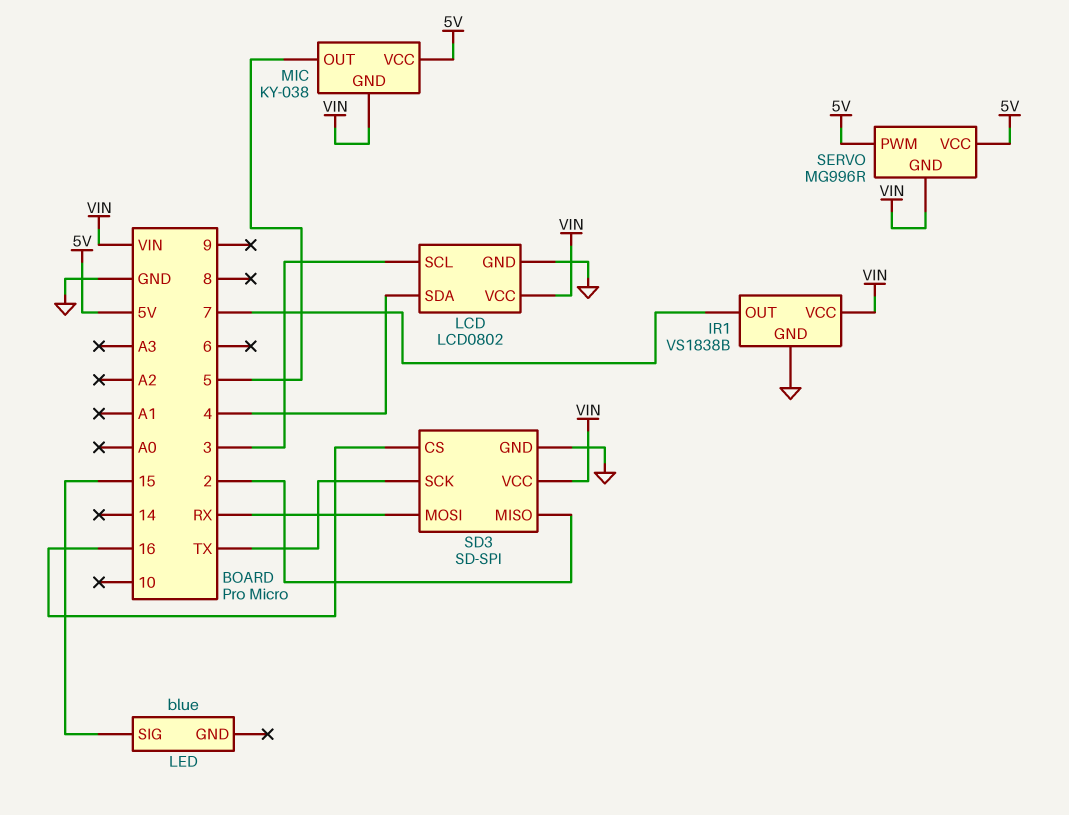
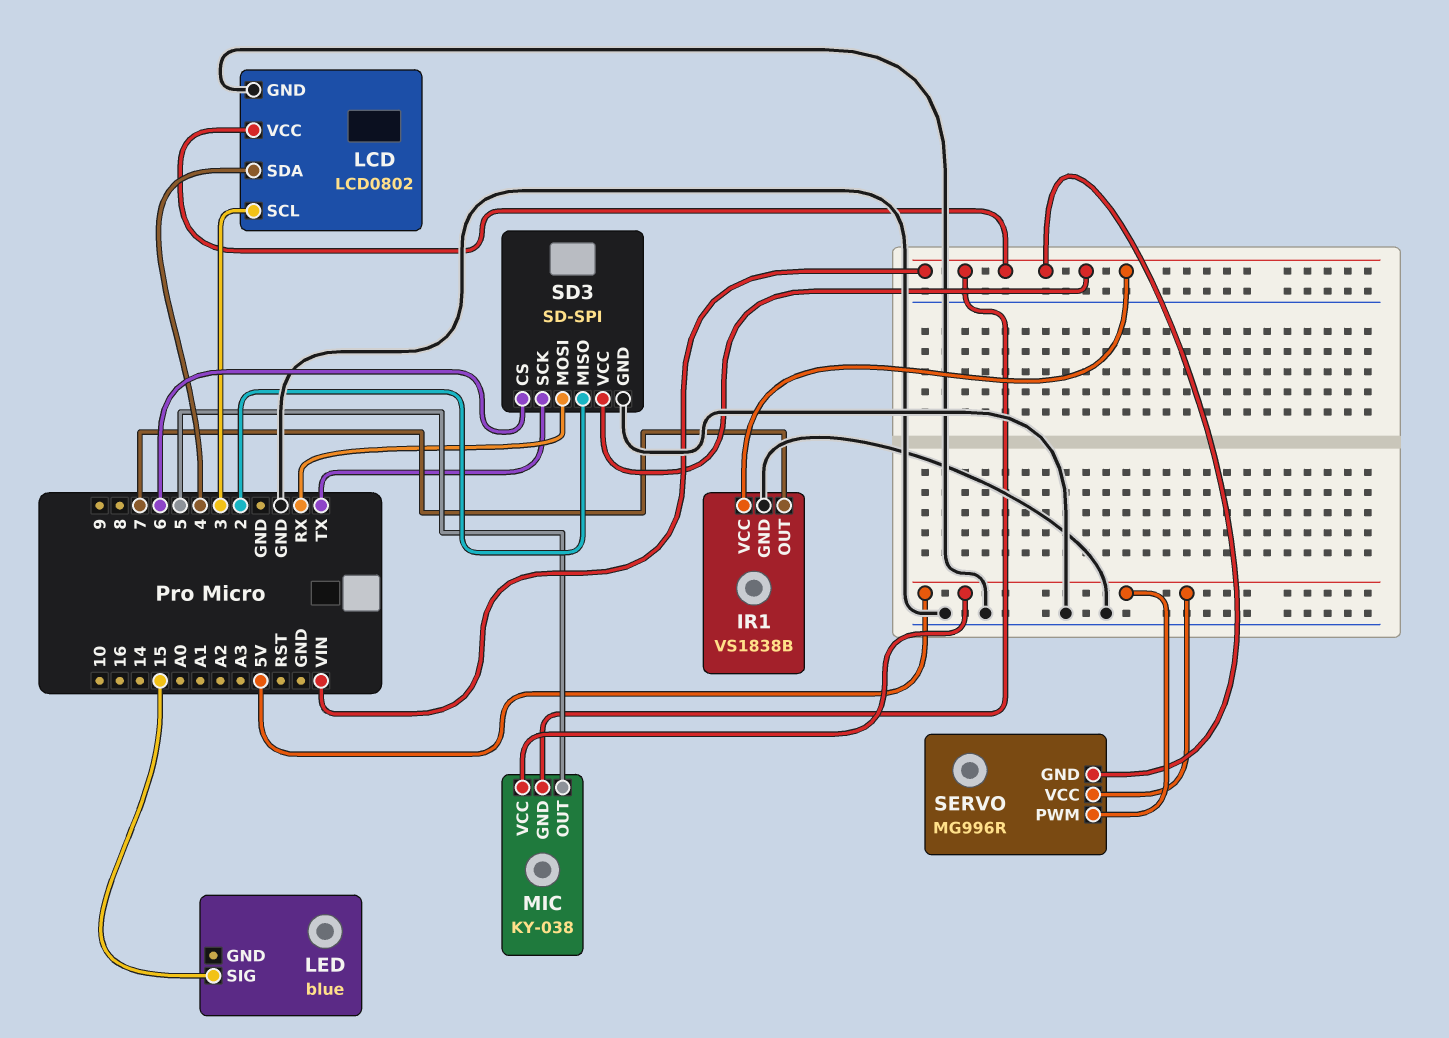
SD3 pin CS: 16 -> 6

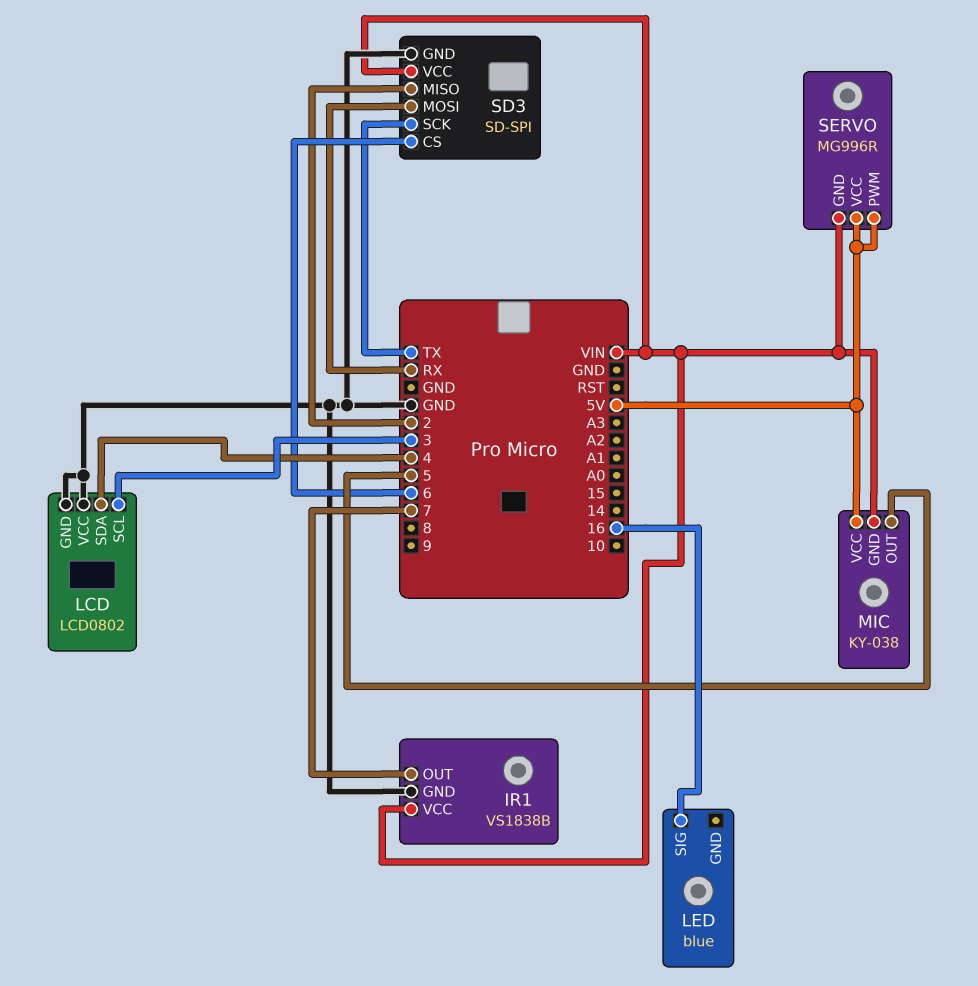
LCD pin VCC: VIN -> GND
LED pin SIG: 15 -> 16

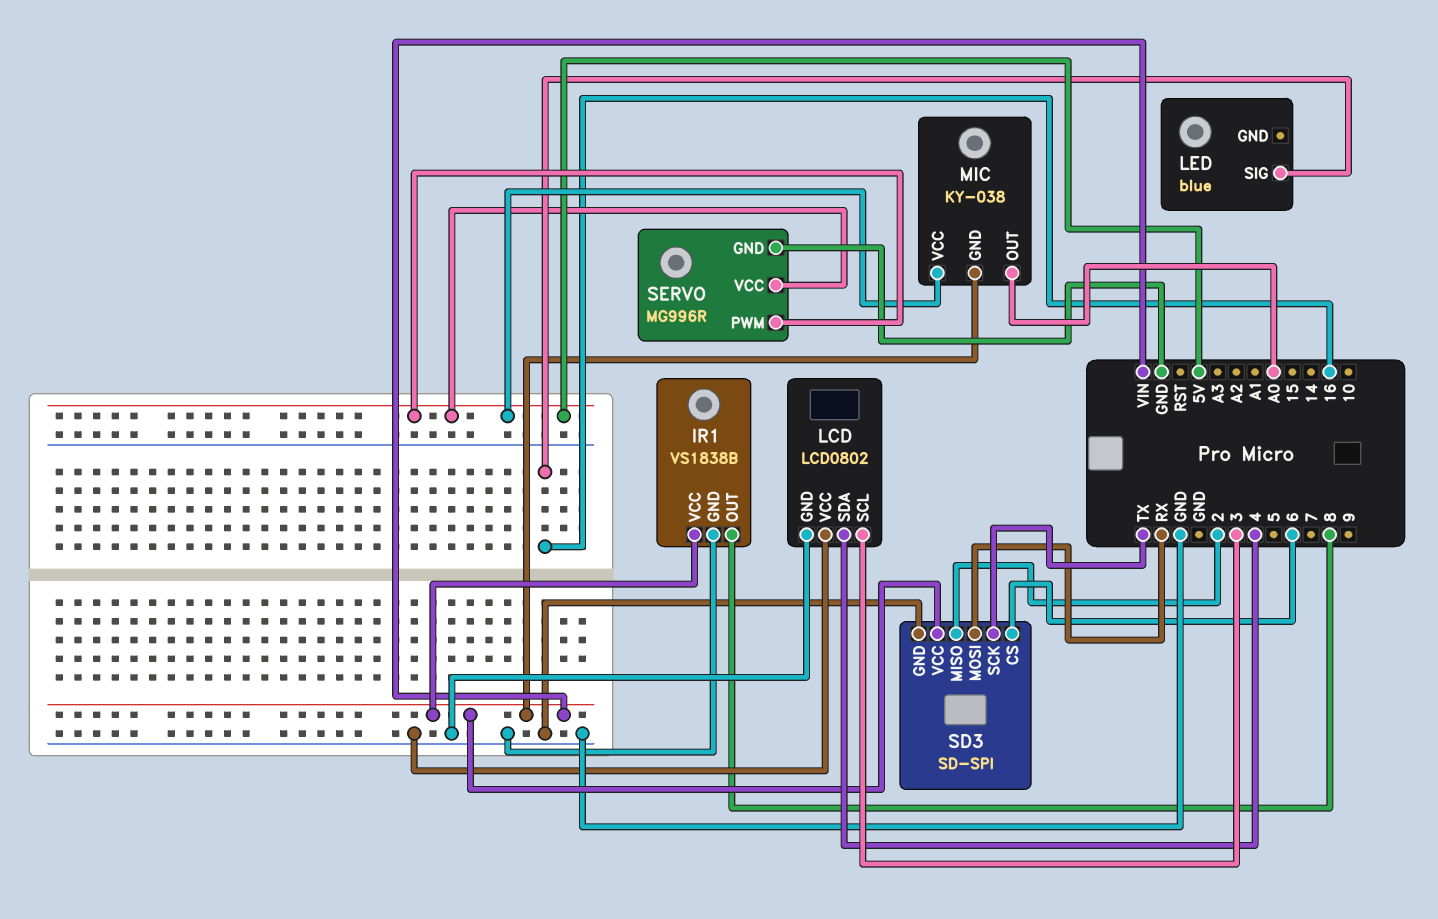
IR1 pin OUT: 7 -> 8
MIC pin OUT: 5 -> A0
SERVO pin GND: VIN -> GND

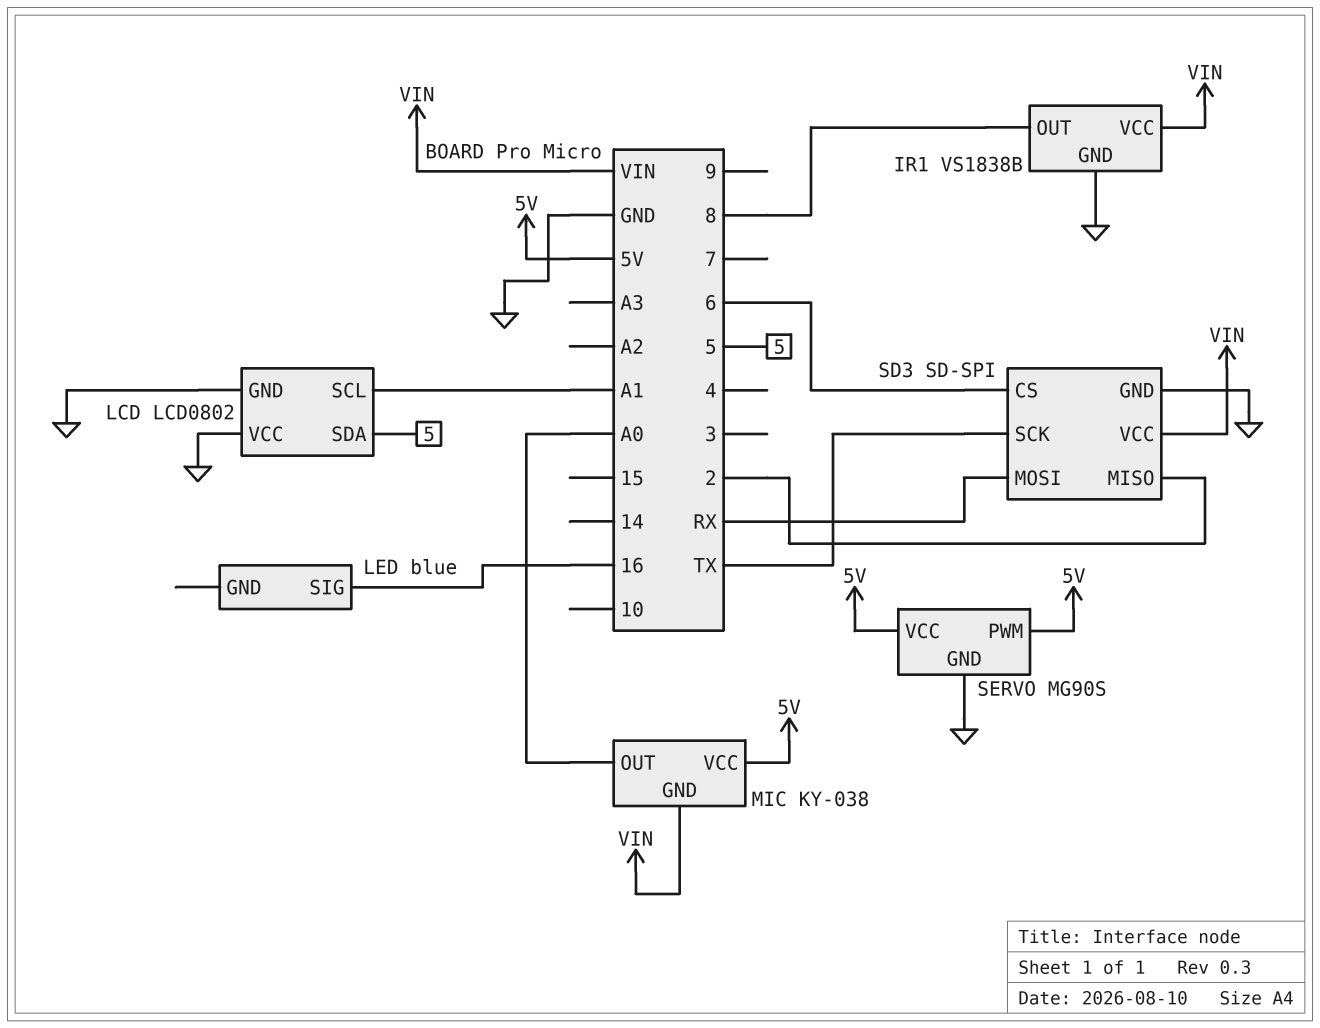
LCD pin SCL: 3 -> A1
LCD pin SDA: 4 -> 5
SERVO: MG996R -> MG90S

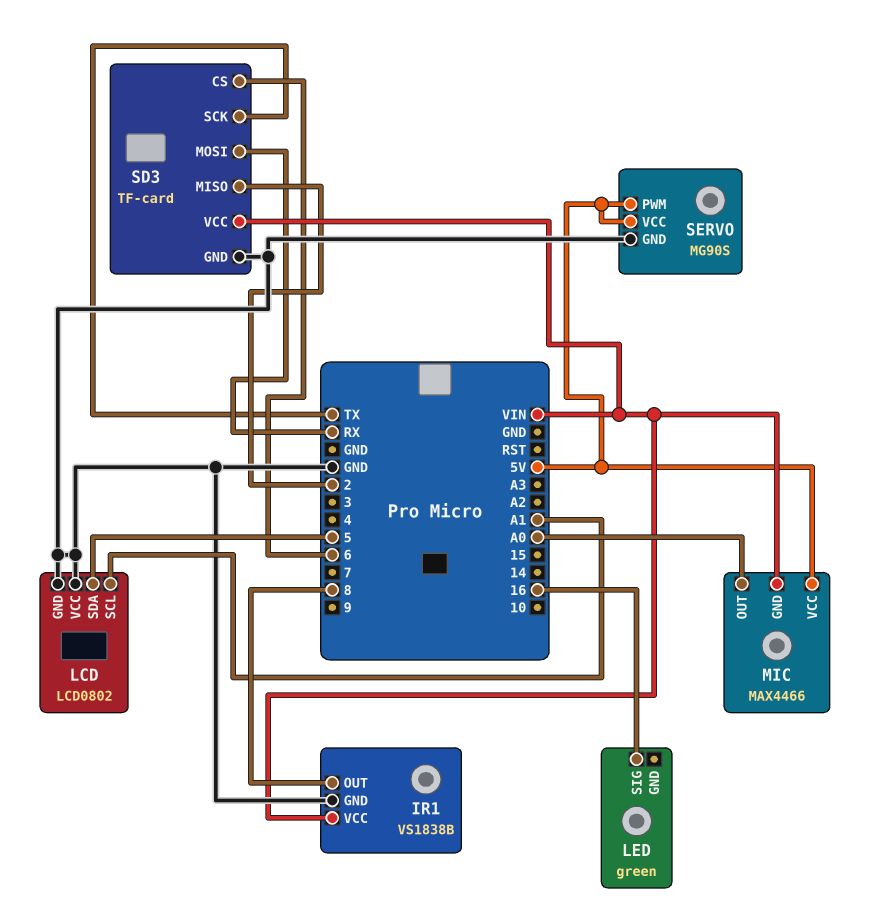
LED: blue -> green
MIC: KY-038 -> MAX4466
SD3: SD-SPI -> TF-card

